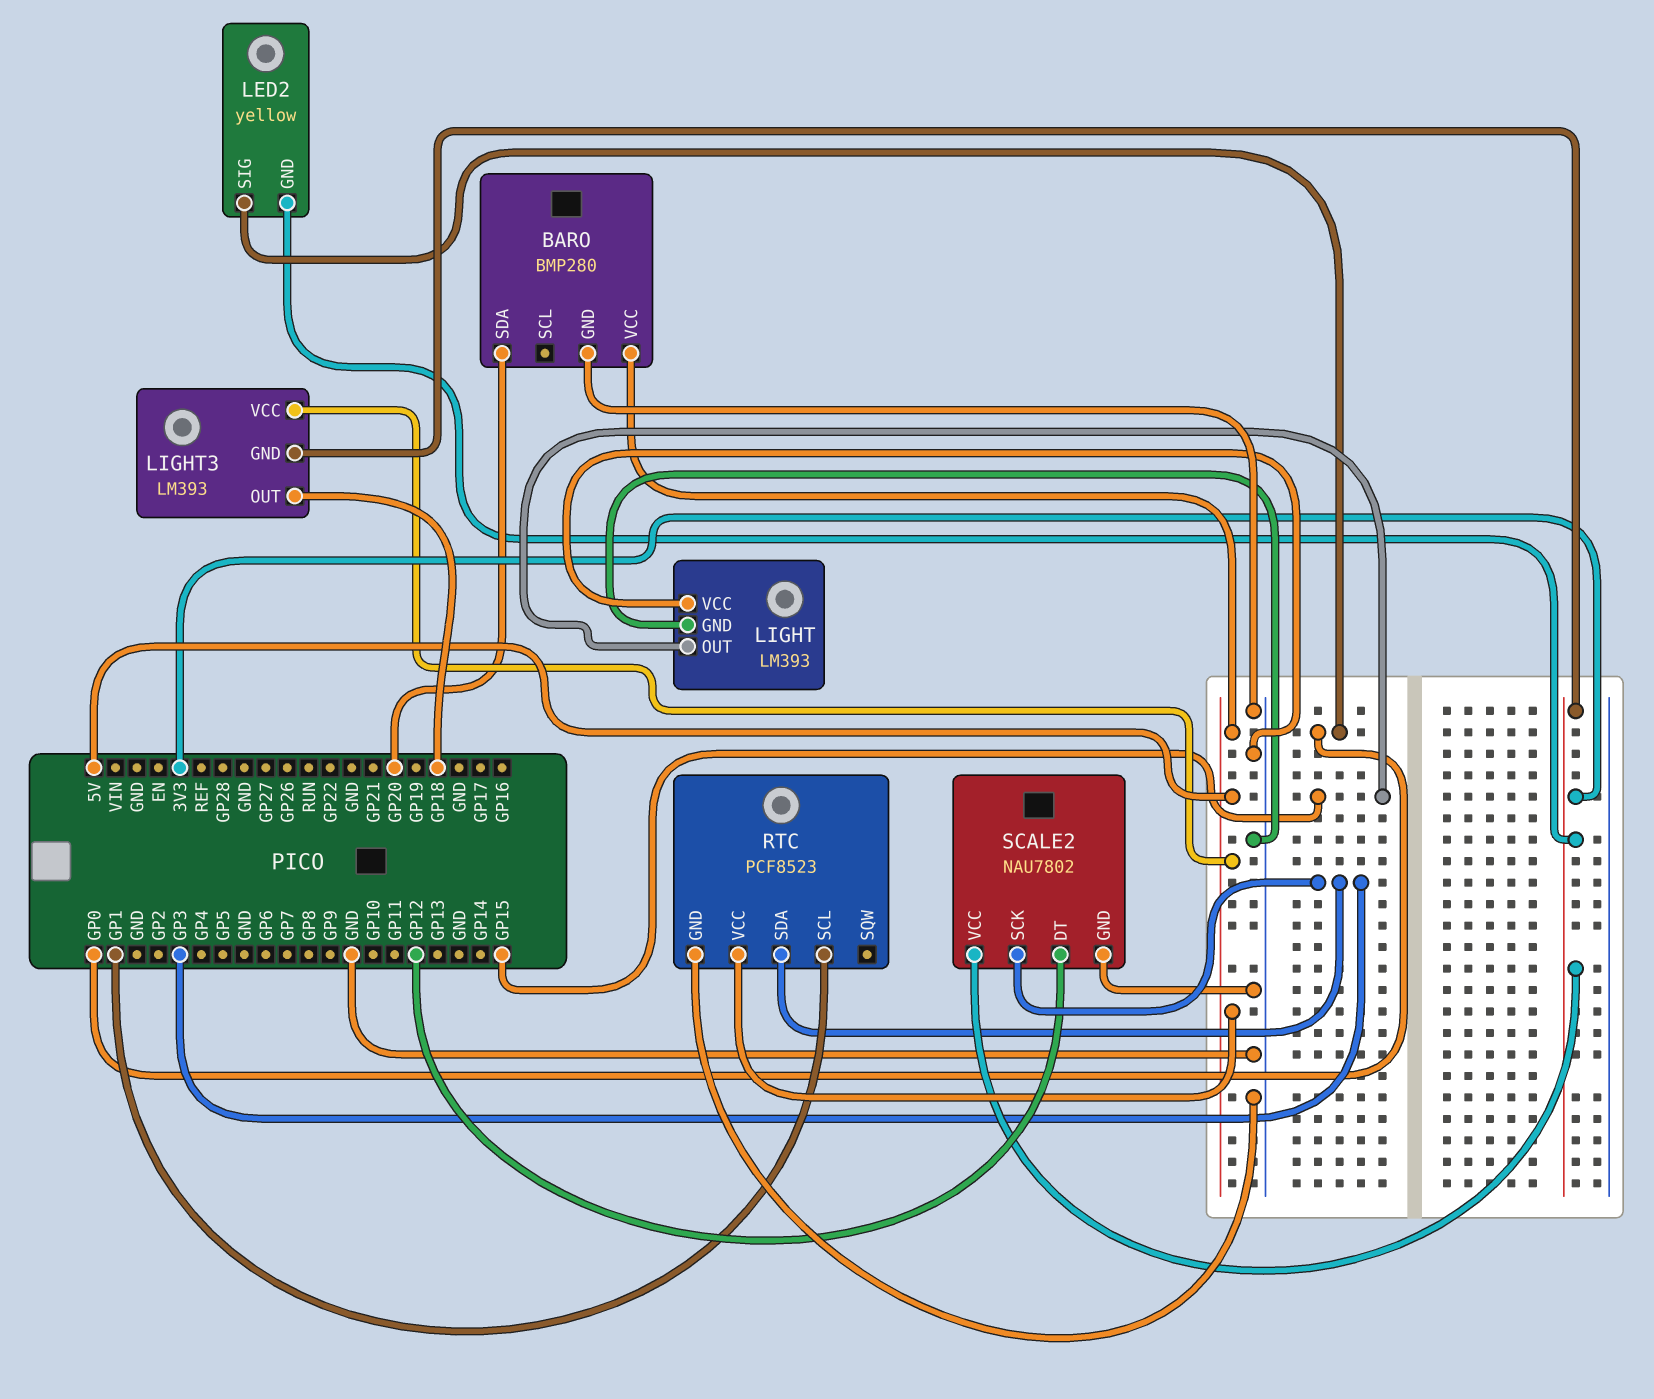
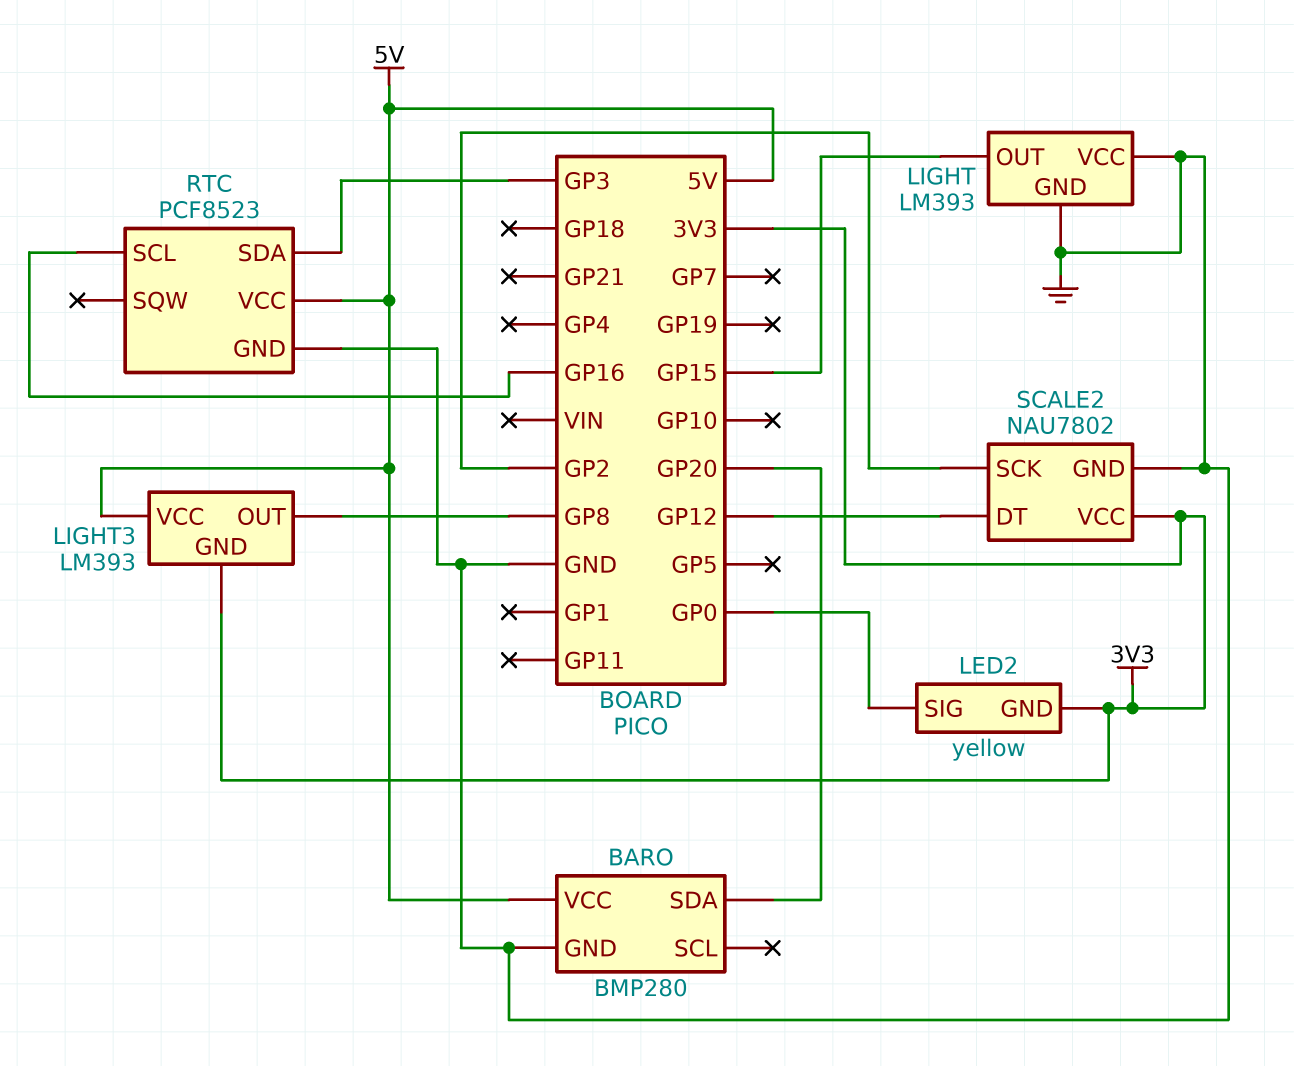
LIGHT3 pin OUT: GP18 -> GP8
RTC pin SCL: GP1 -> GP16
SCALE2 pin SCK: GP3 -> GP2

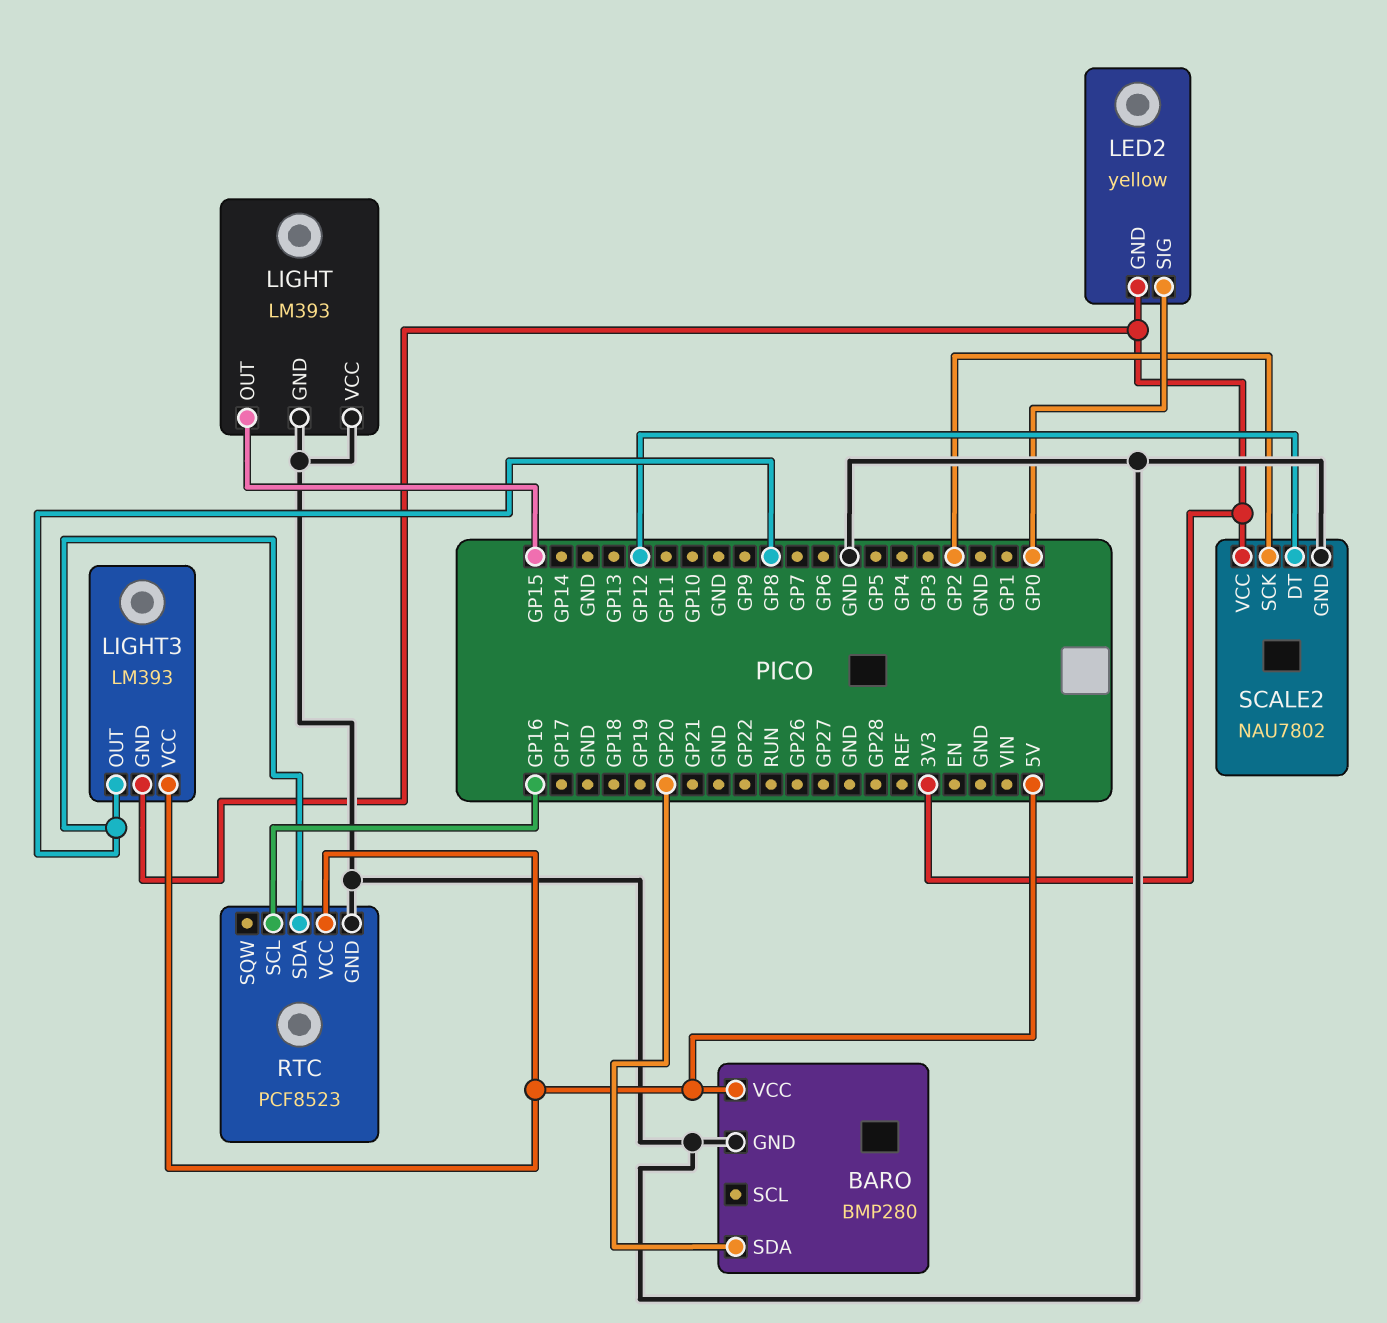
RTC pin SDA: GP3 -> GP8

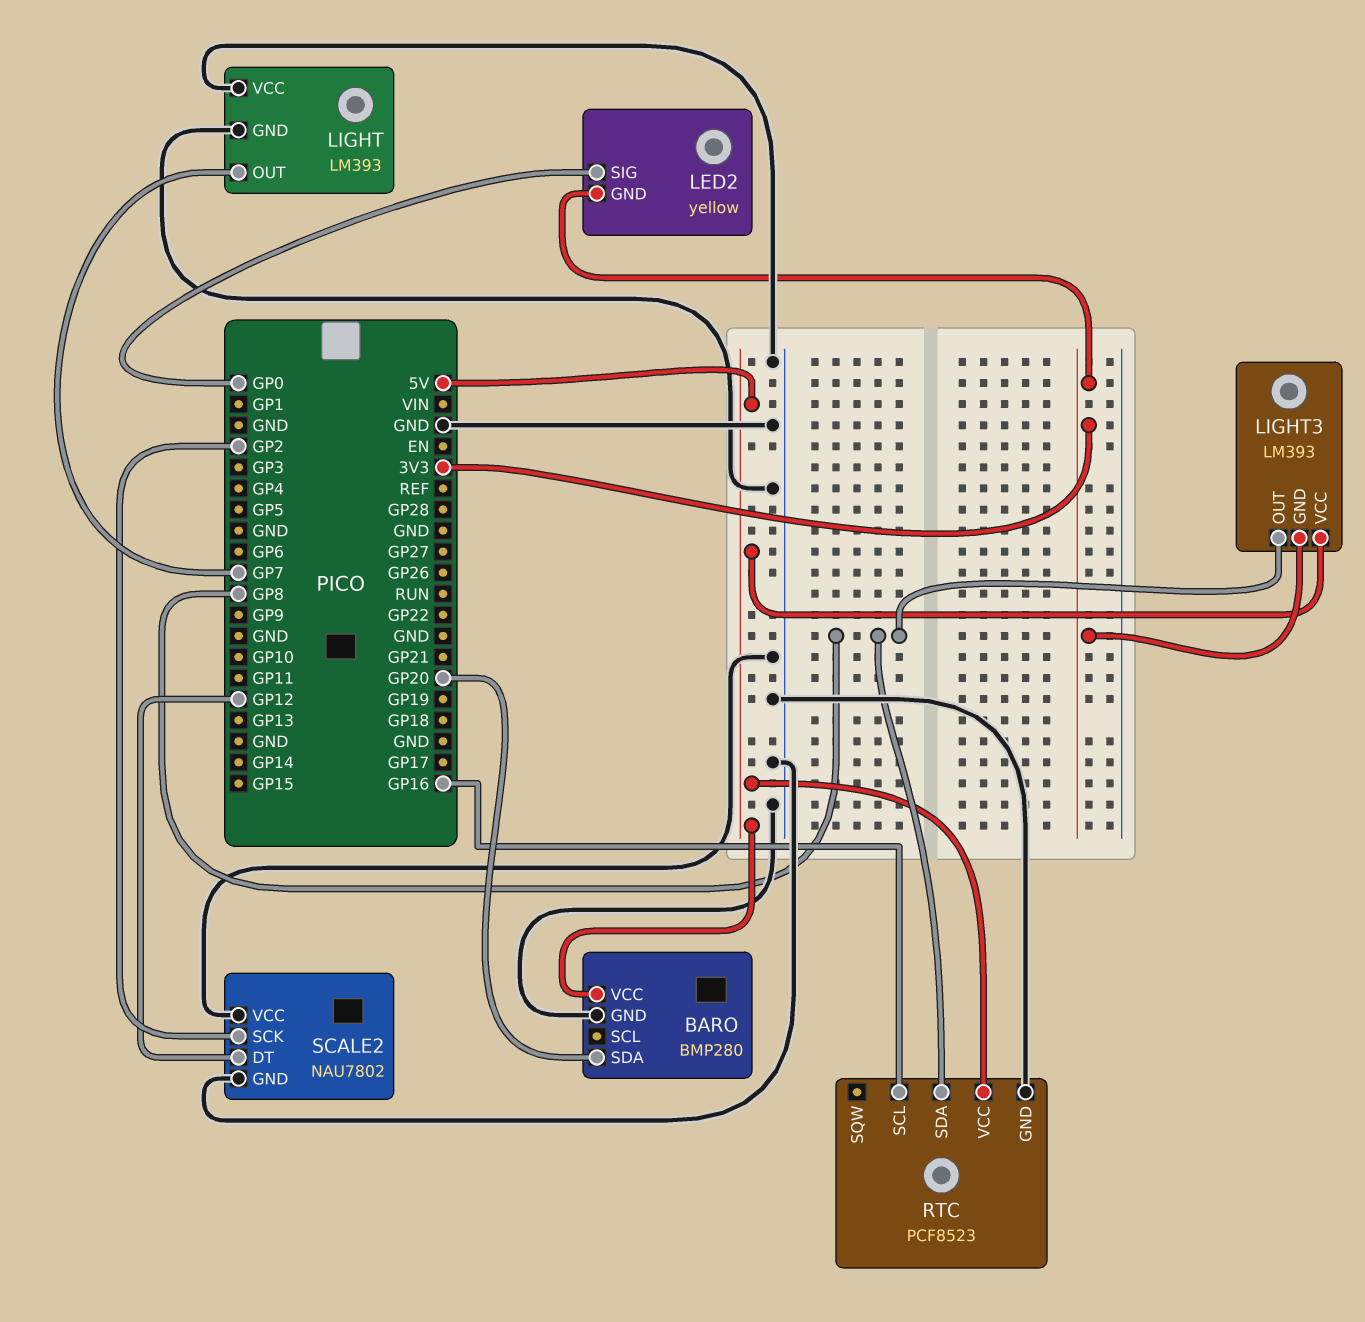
LIGHT pin OUT: GP15 -> GP7
SCALE2 pin VCC: 3V3 -> GND

